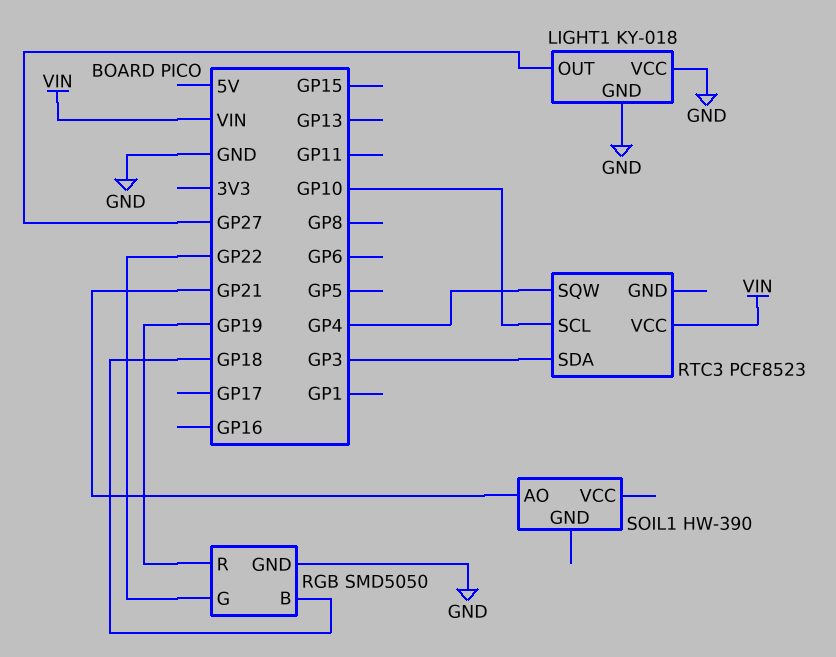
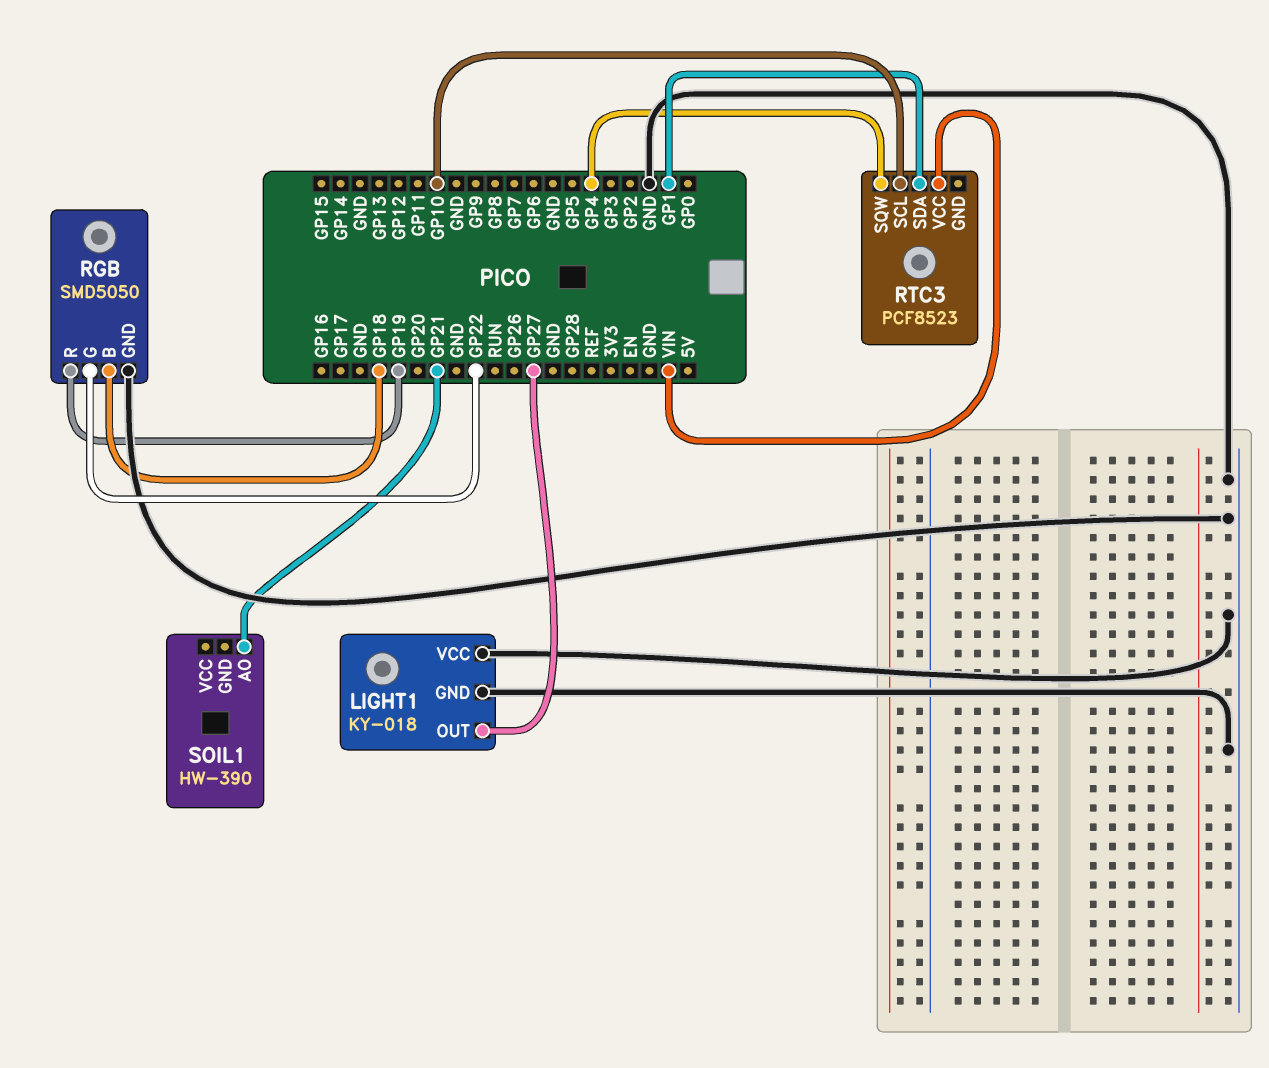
RTC3 pin SDA: GP3 -> GP1

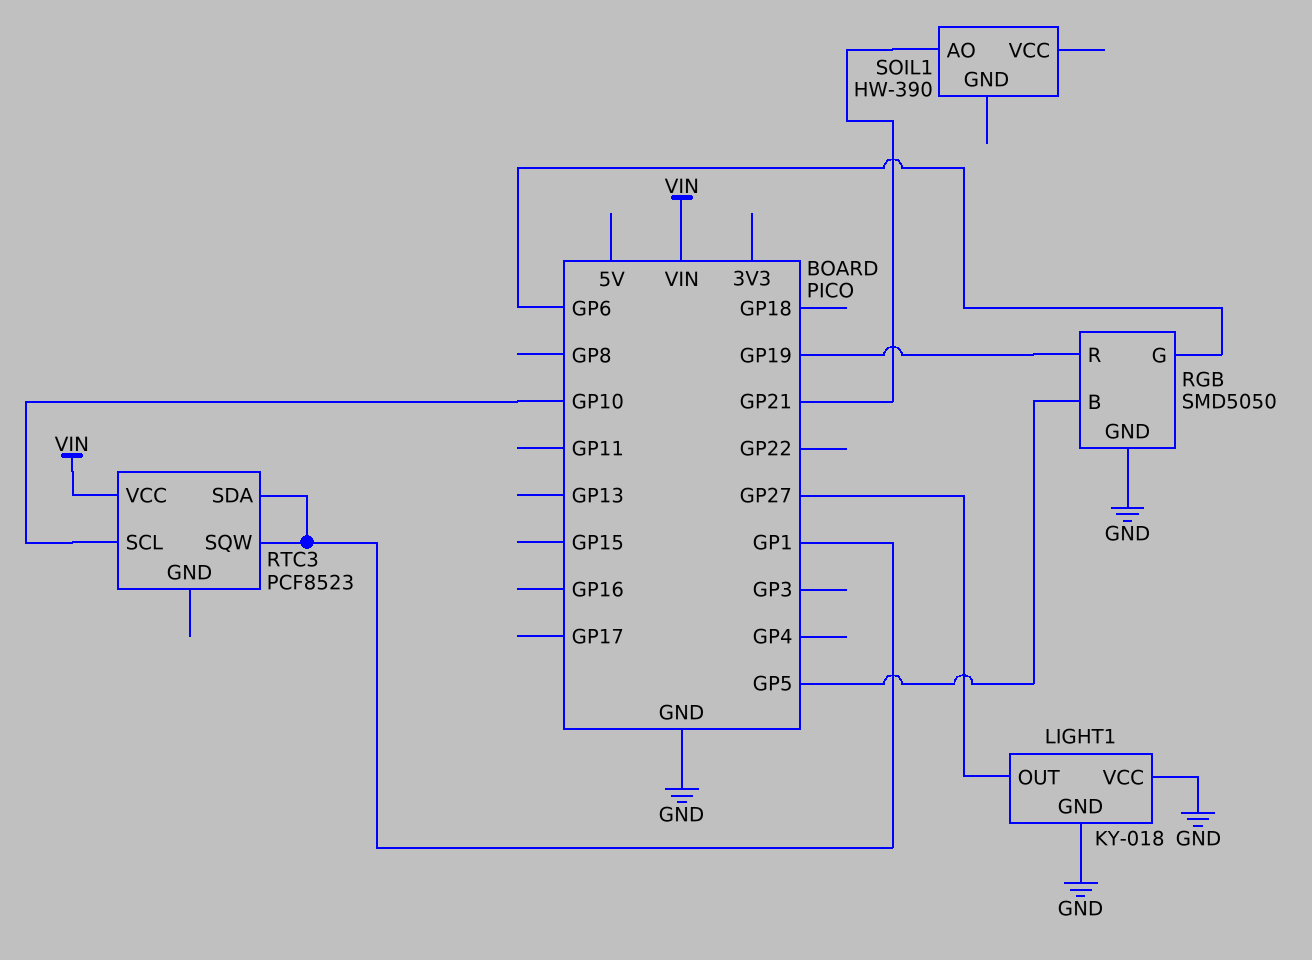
RGB pin B: GP18 -> GP5
RGB pin G: GP22 -> GP6
RTC3 pin SQW: GP4 -> GP1

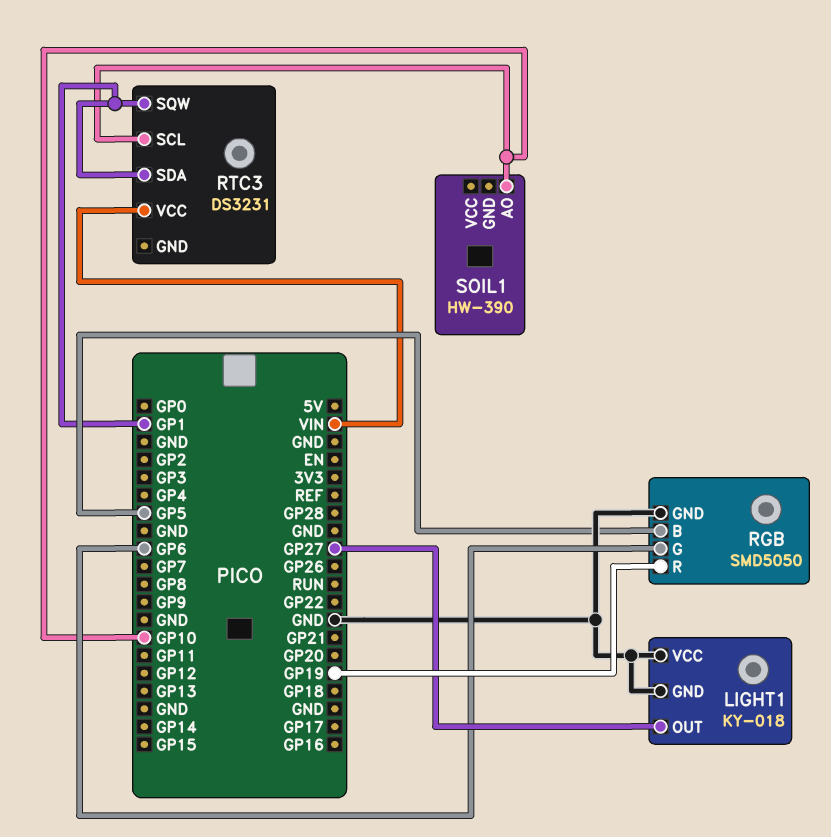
RTC3: PCF8523 -> DS3231
SOIL1 pin AO: GP21 -> GP10

